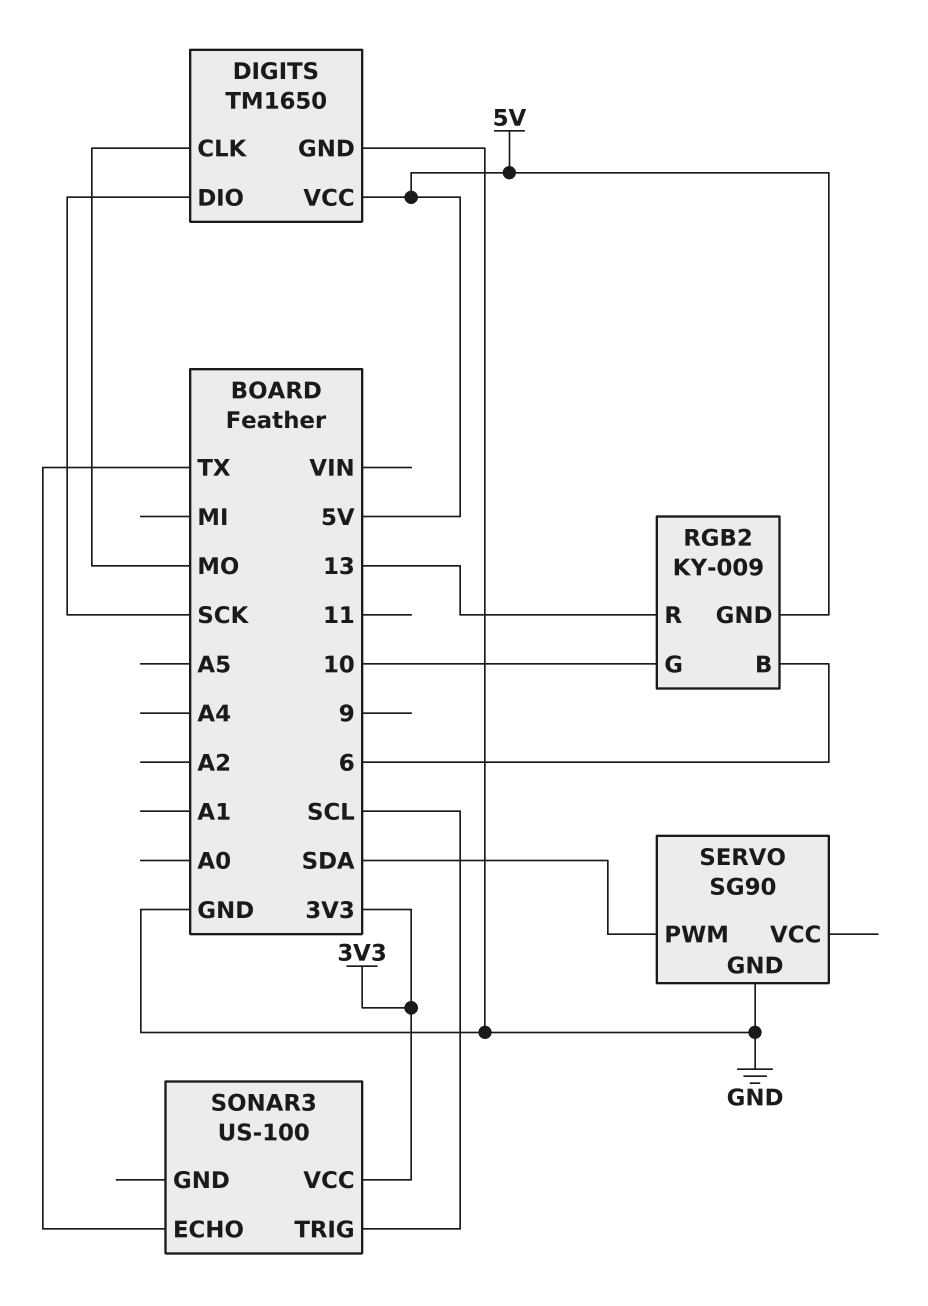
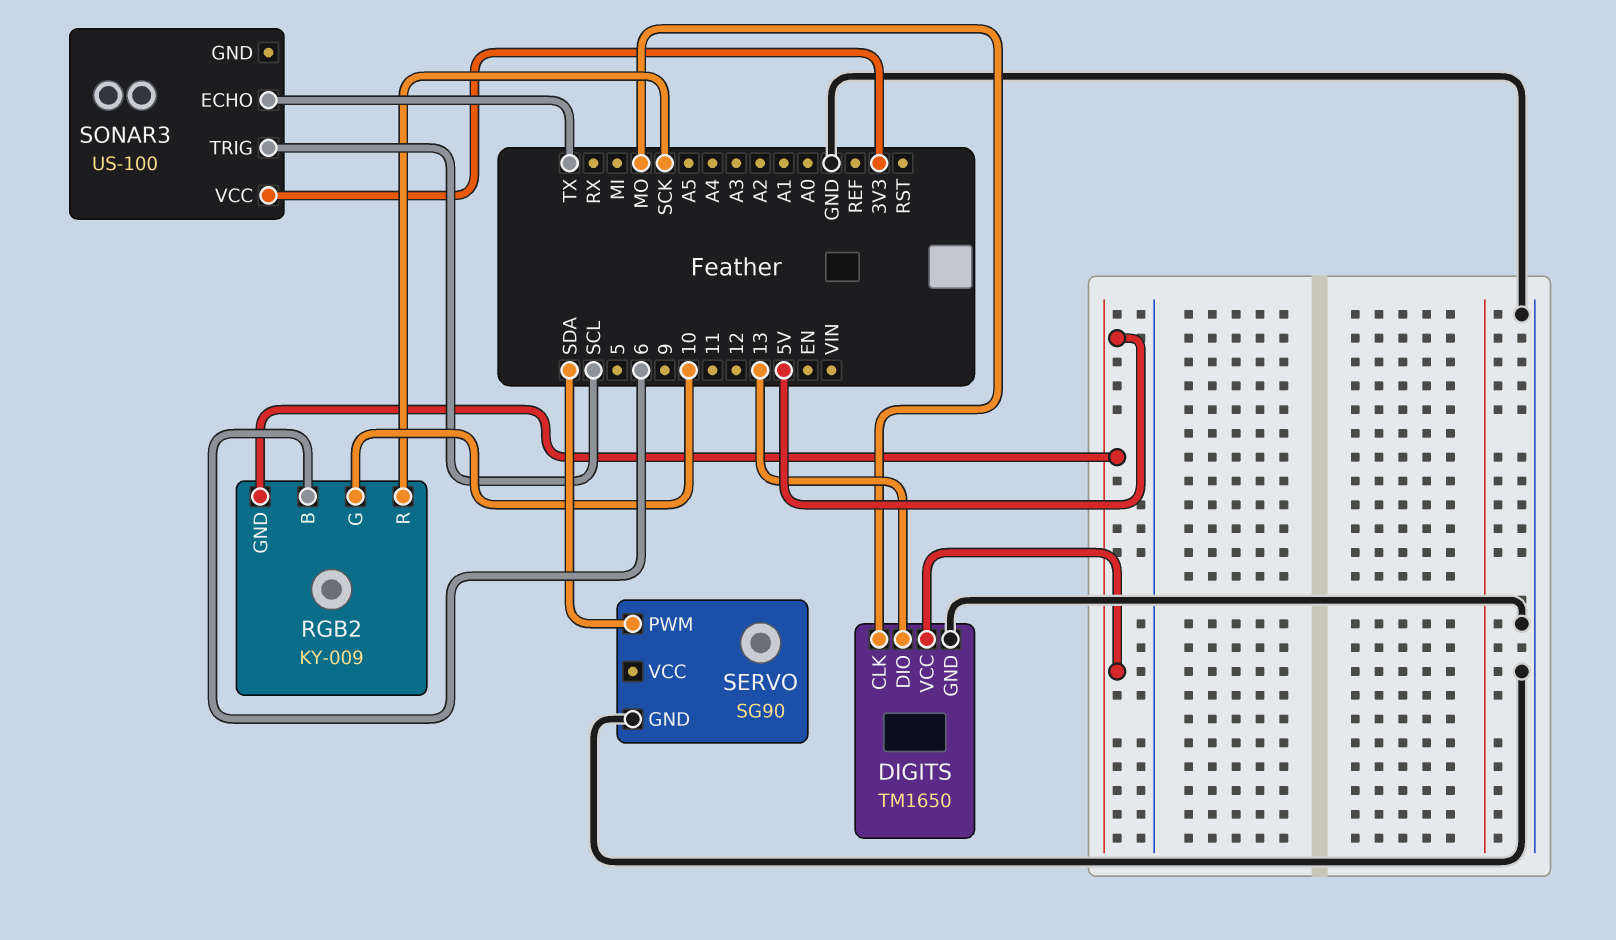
DIGITS pin DIO: SCK -> 13
RGB2 pin R: 13 -> SCK

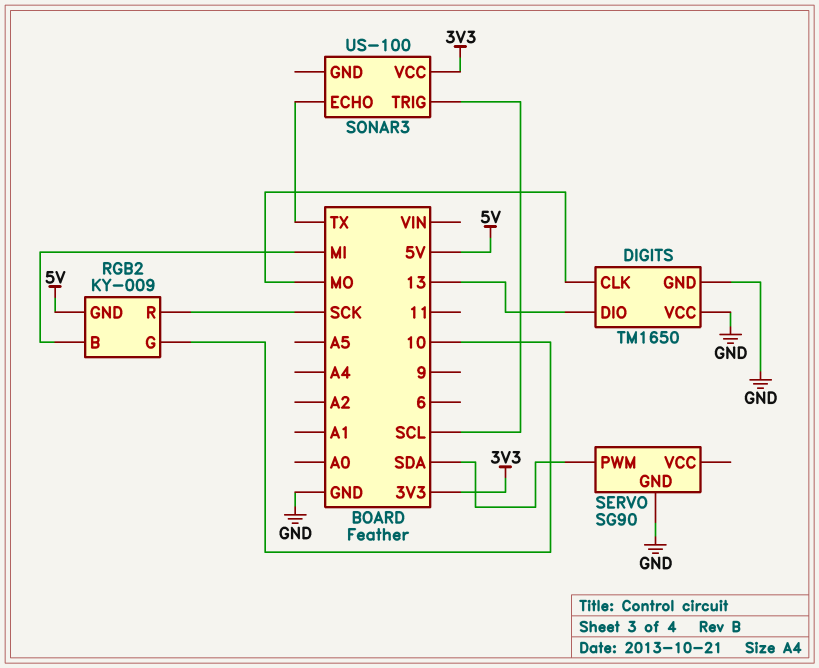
DIGITS pin VCC: 5V -> GND
RGB2 pin B: 6 -> MI

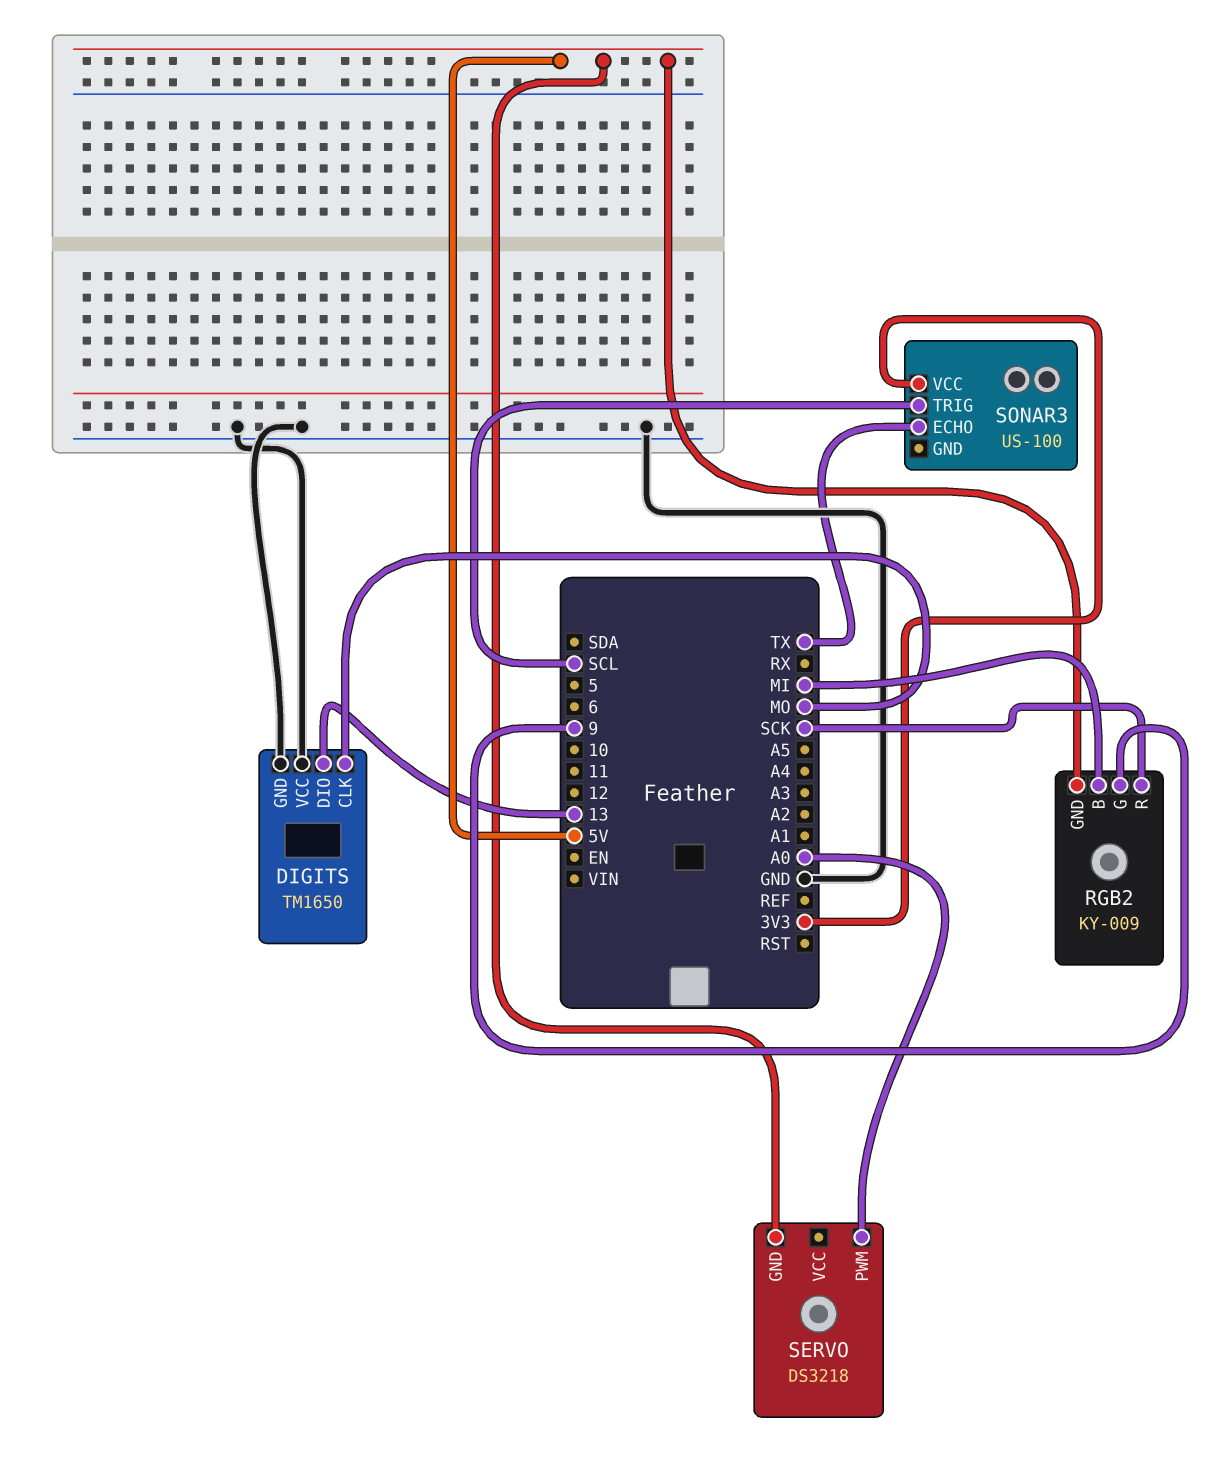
RGB2 pin G: 10 -> 9
SERVO: SG90 -> DS3218
SERVO pin GND: GND -> 5V
SERVO pin PWM: SDA -> A0

